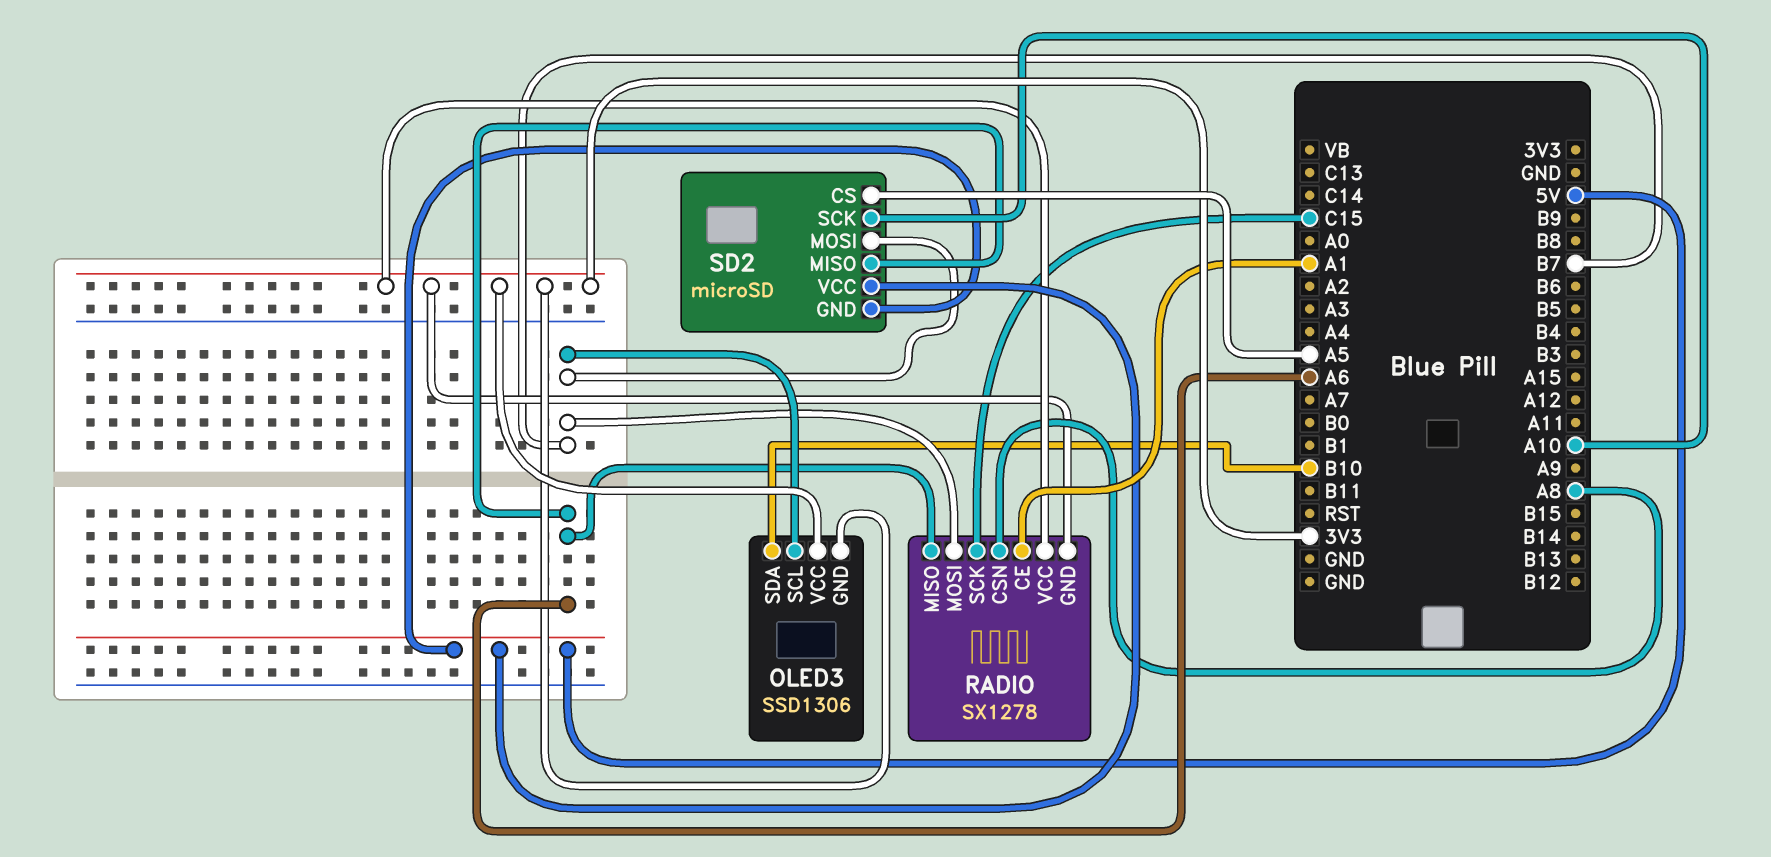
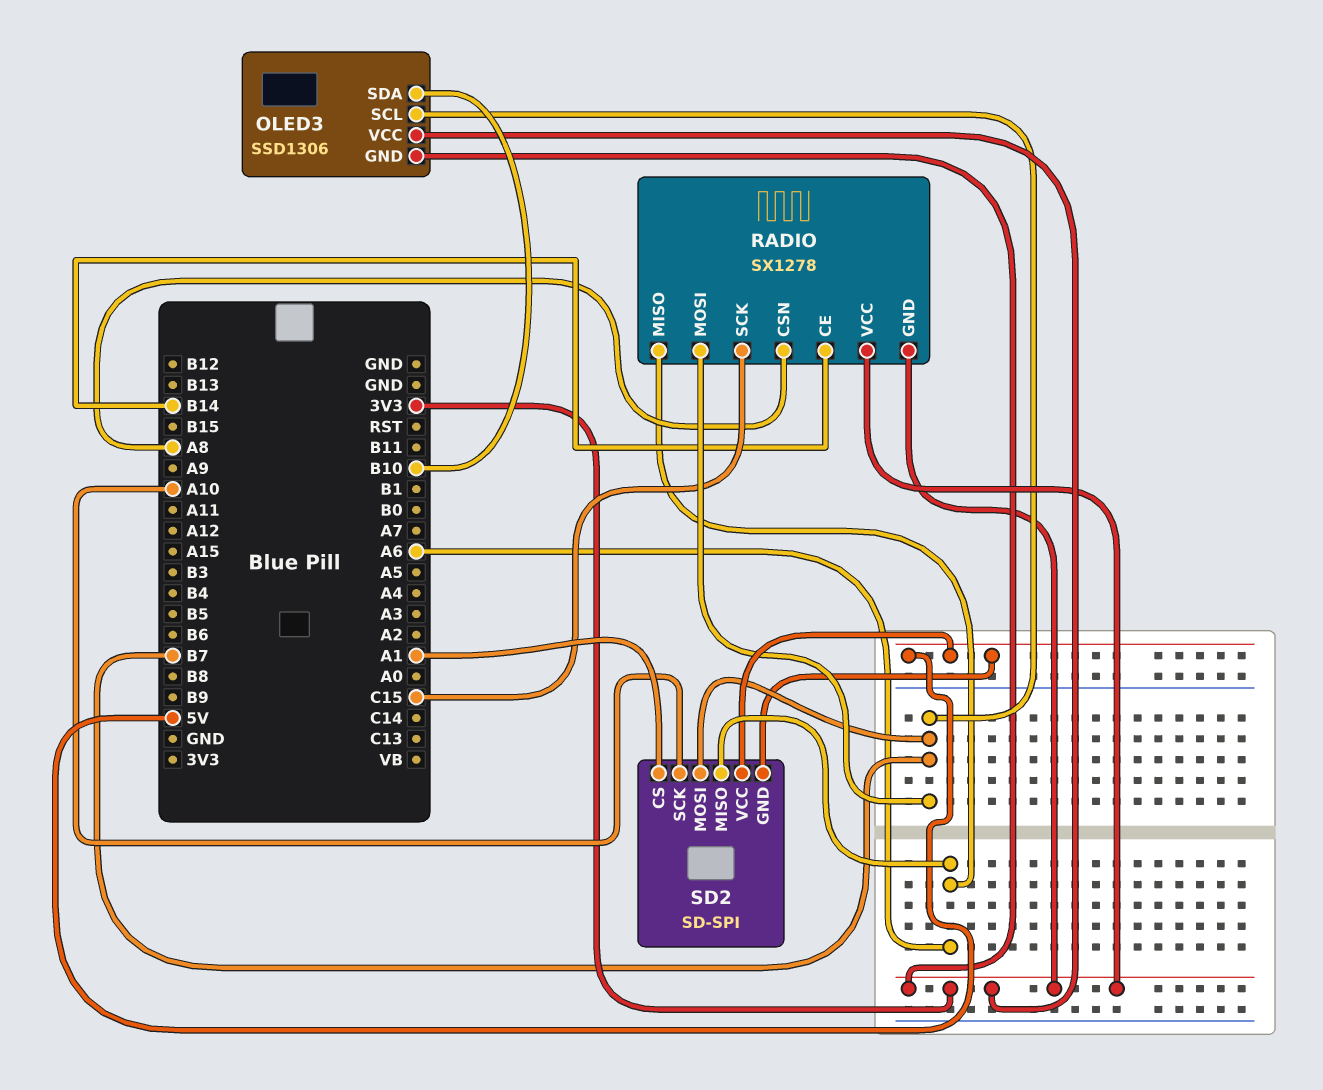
RADIO pin CE: A1 -> B14
SD2: microSD -> SD-SPI
SD2 pin CS: A5 -> A1

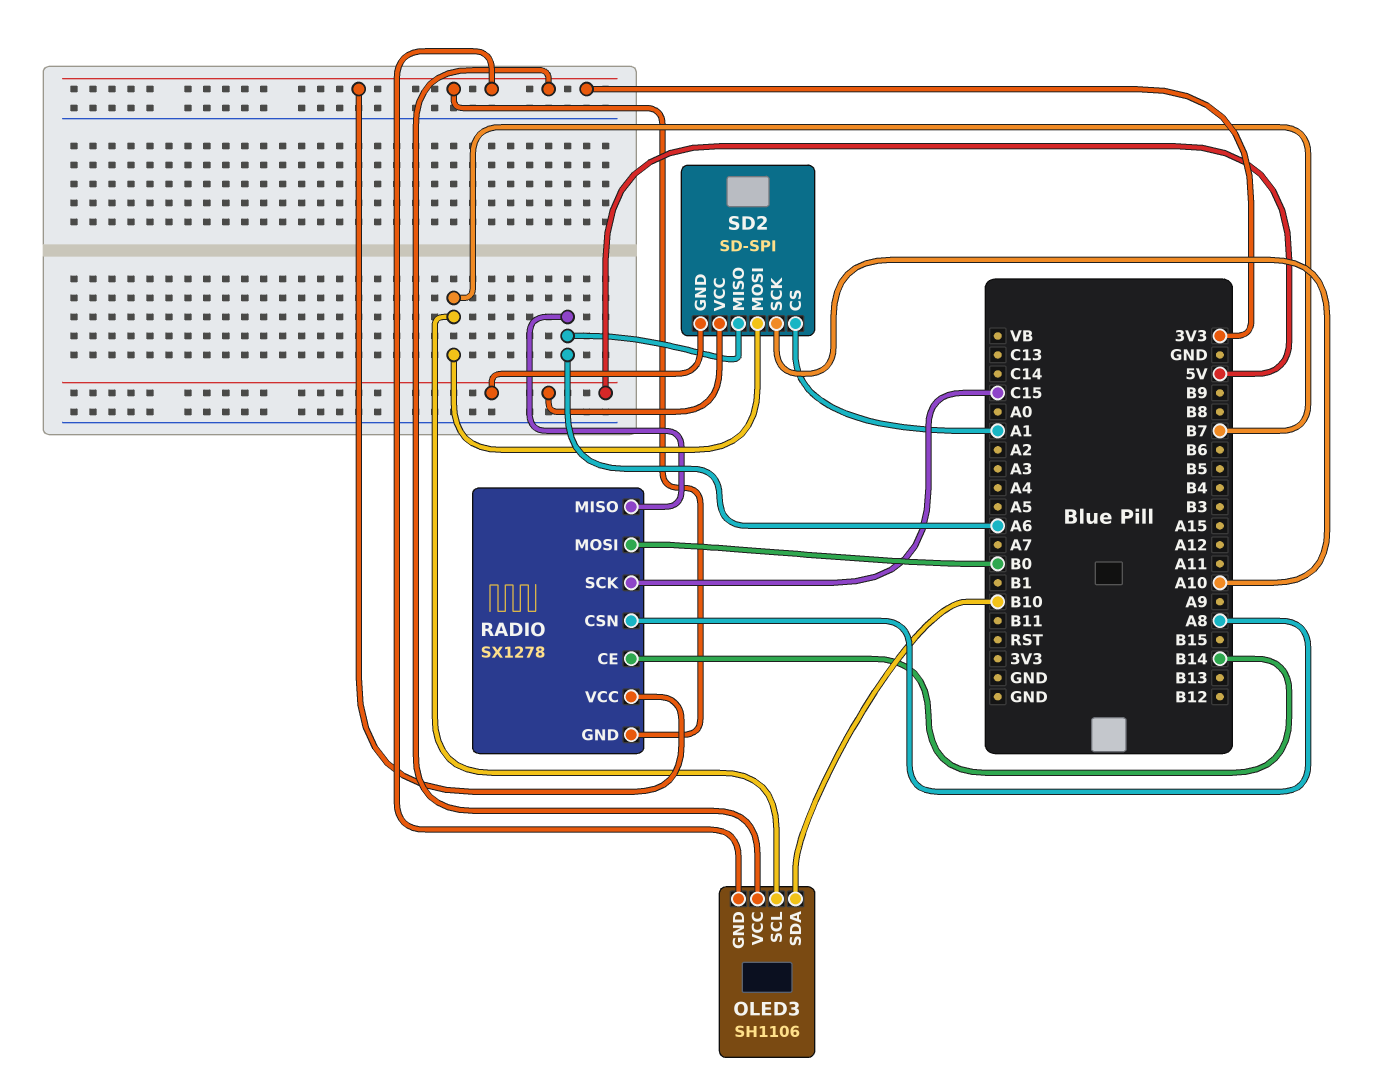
OLED3: SSD1306 -> SH1106
RADIO pin MOSI: B7 -> B0

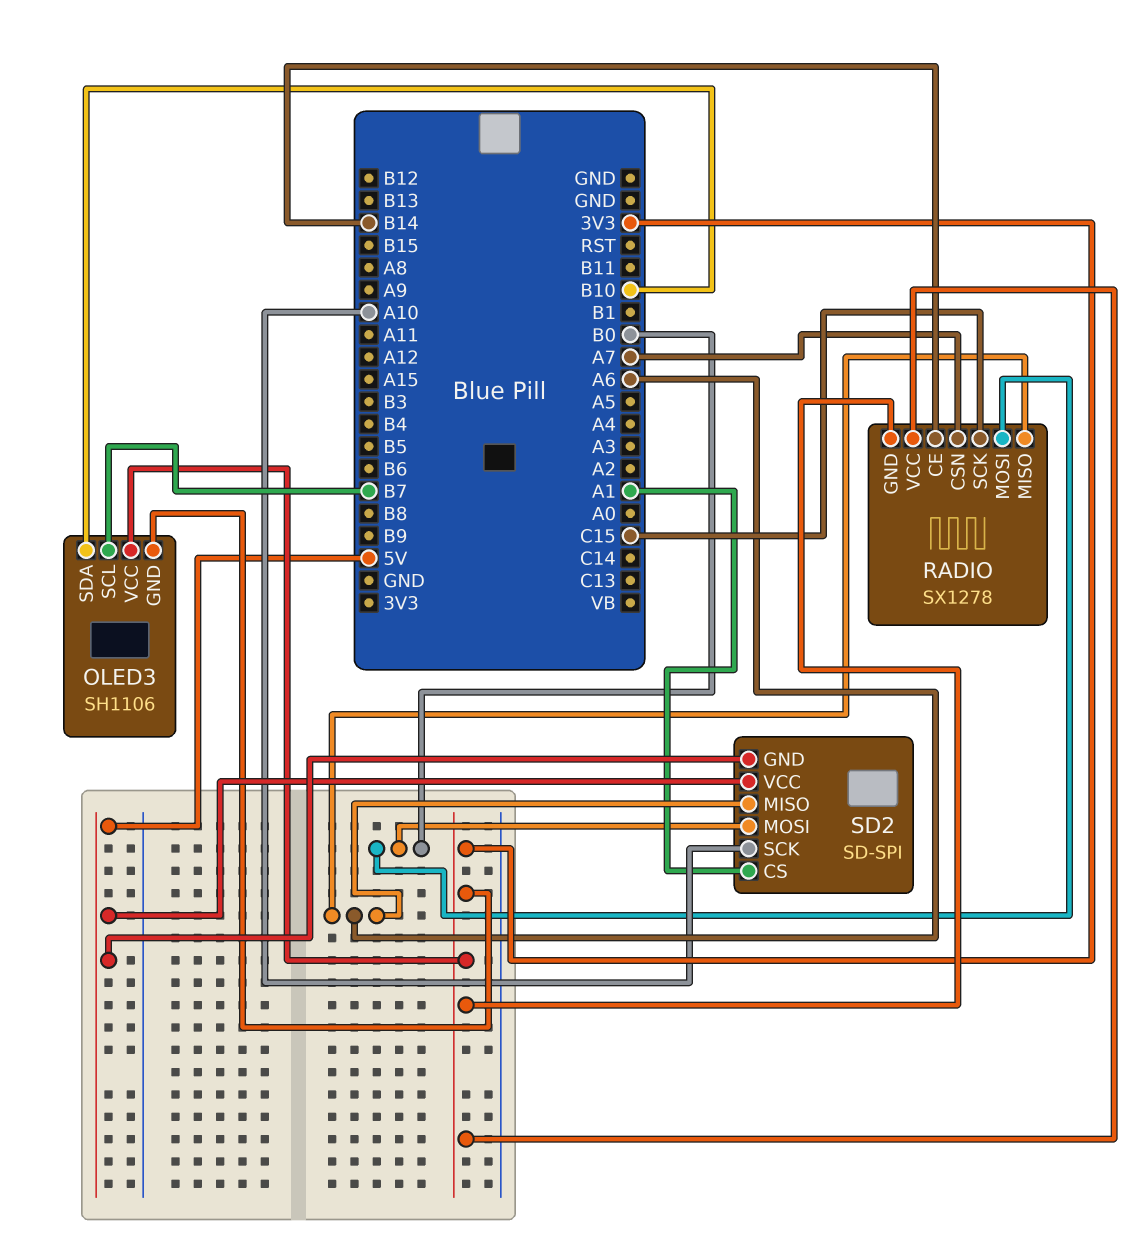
RADIO pin CSN: A8 -> A7
SD2 pin MOSI: B7 -> B0

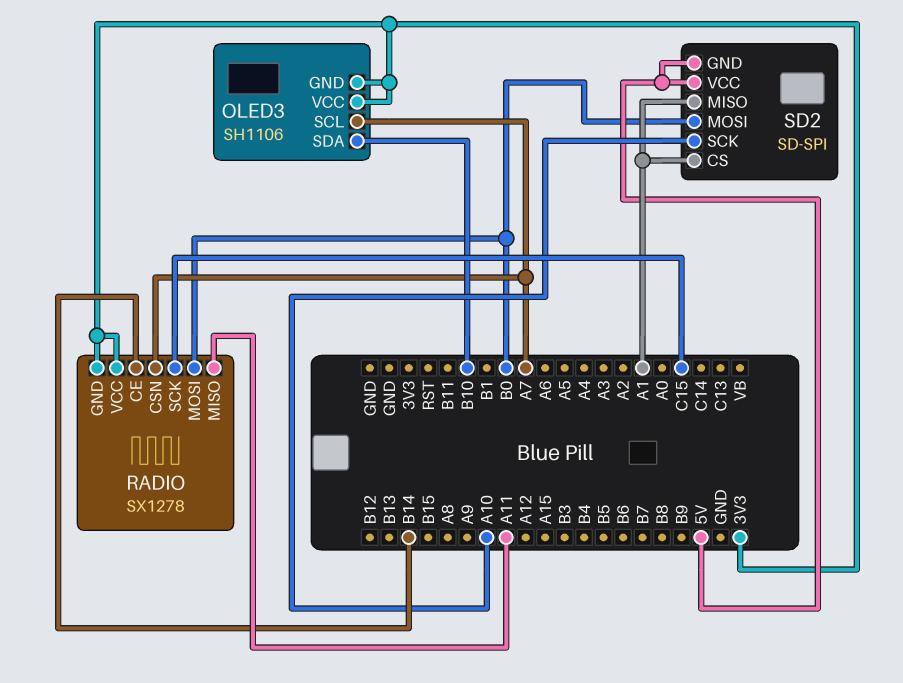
OLED3 pin SCL: B7 -> A7
RADIO pin MISO: A6 -> A11
SD2 pin MISO: A6 -> A1

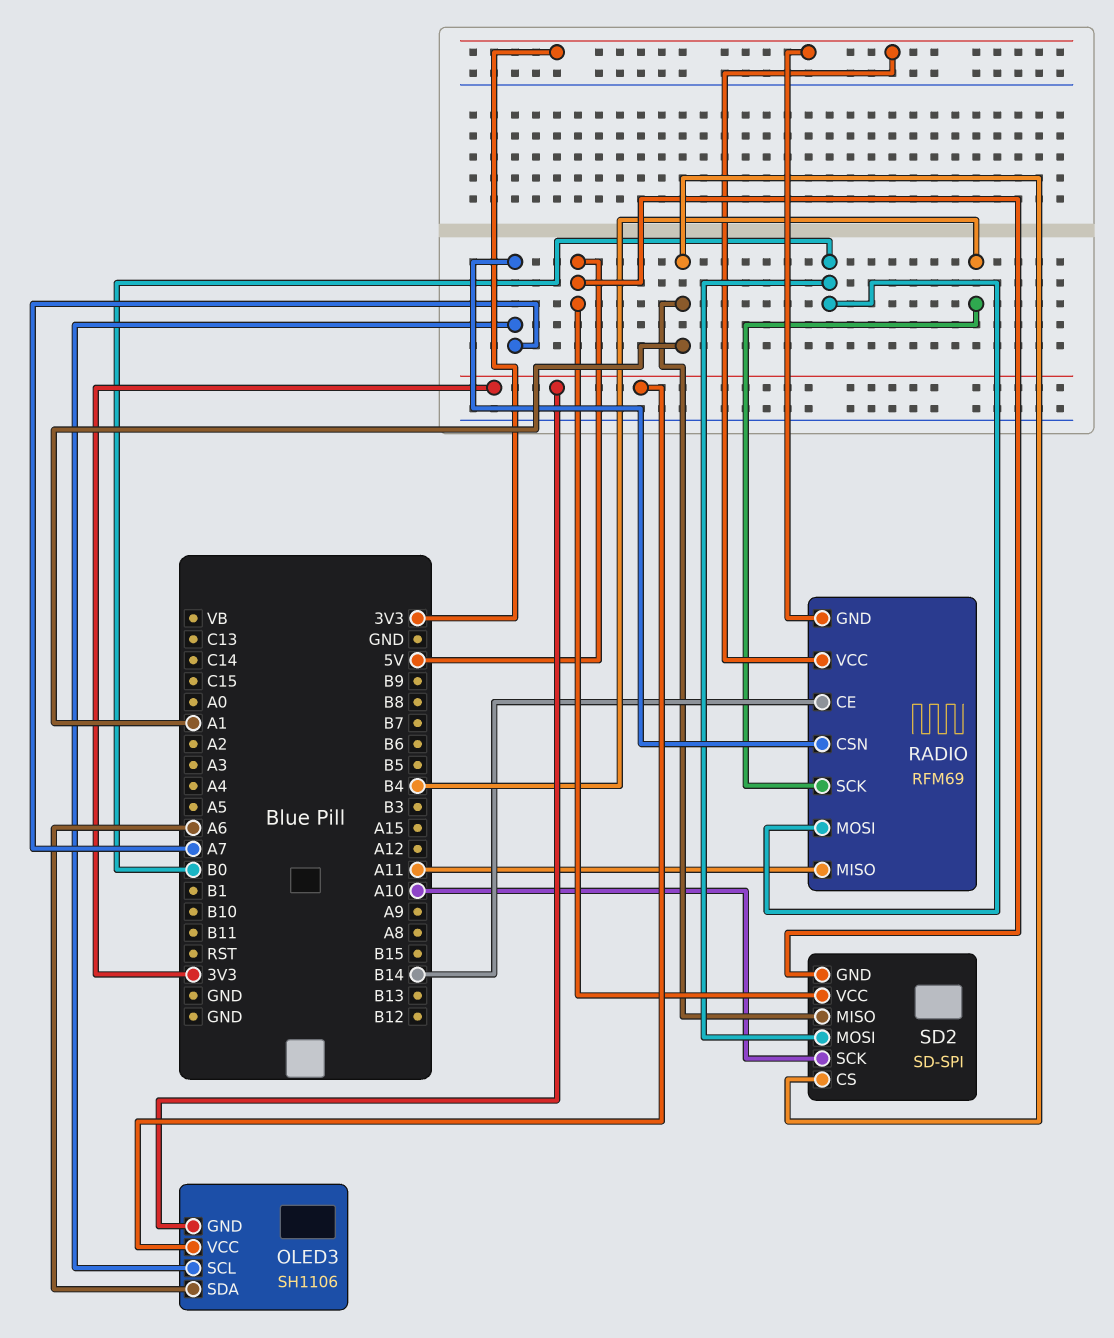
OLED3 pin SDA: B10 -> A6
RADIO: SX1278 -> RFM69
RADIO pin SCK: C15 -> B4

